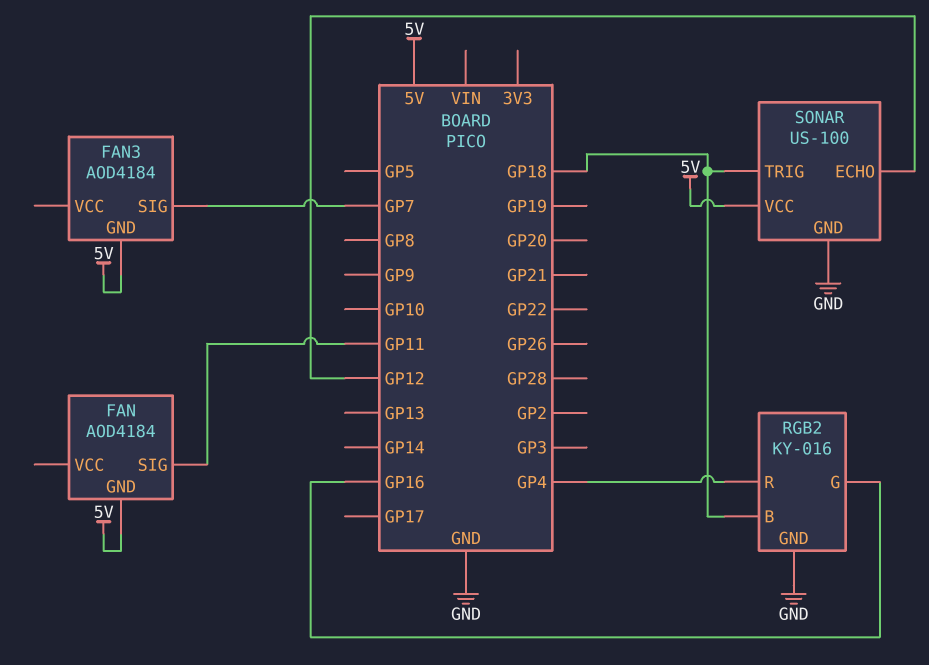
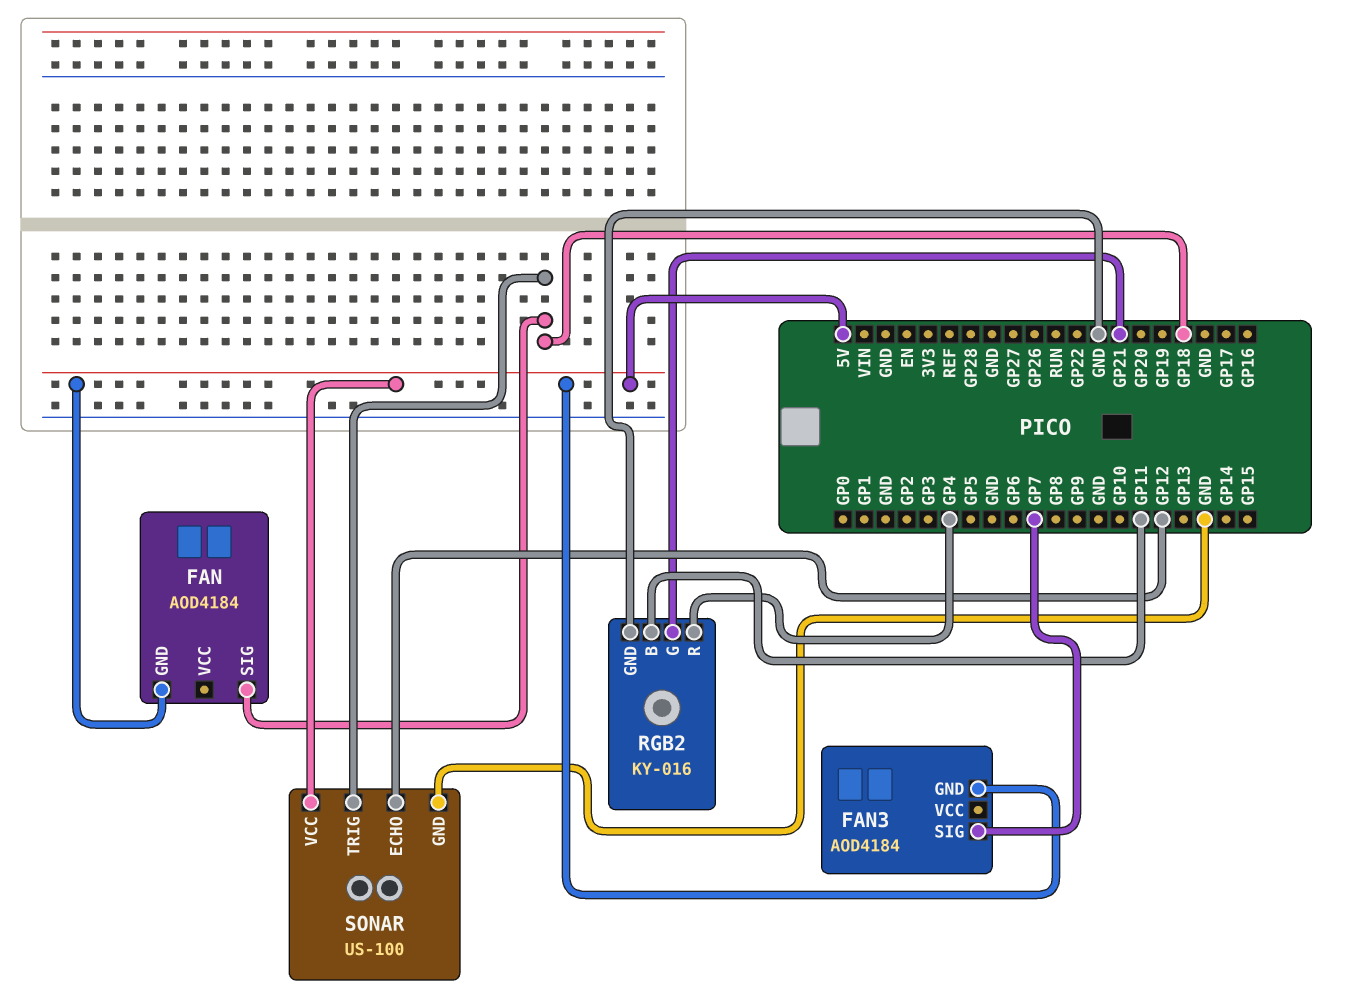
FAN pin SIG: GP11 -> GP18
RGB2 pin B: GP18 -> GP11
RGB2 pin G: GP16 -> GP21

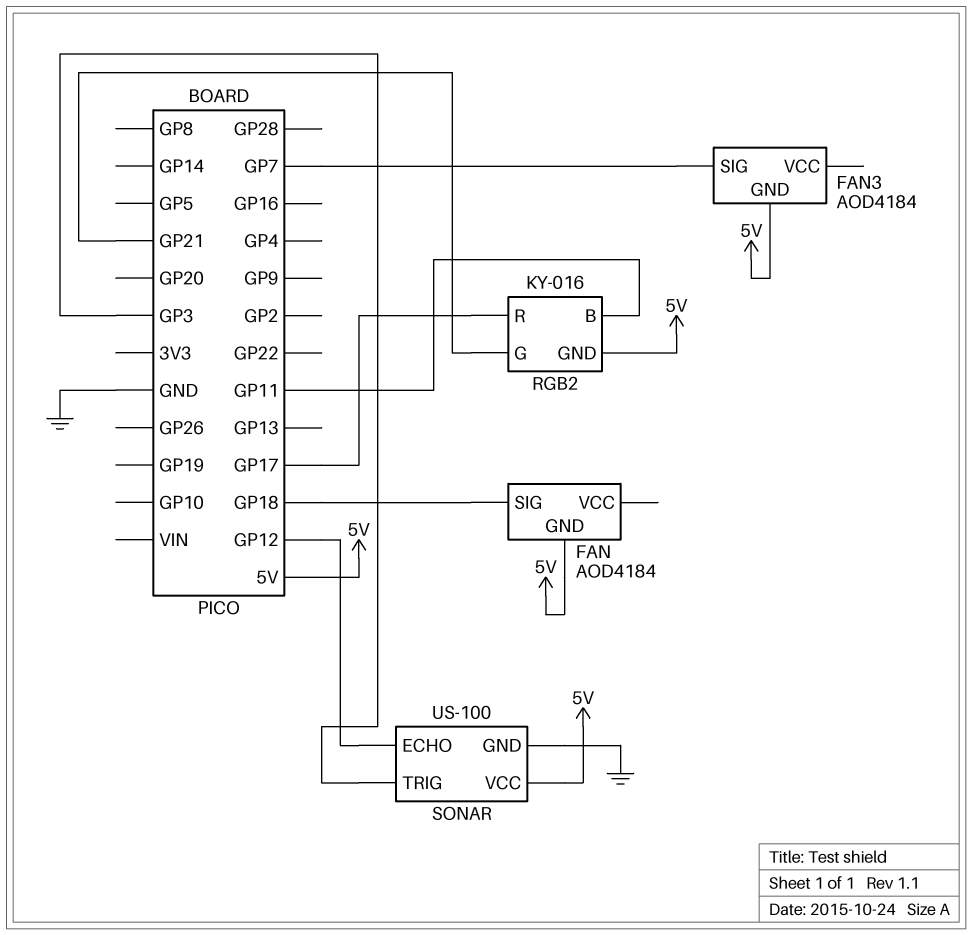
RGB2 pin GND: GND -> 5V
RGB2 pin R: GP4 -> GP17
SONAR pin TRIG: GP18 -> GP3

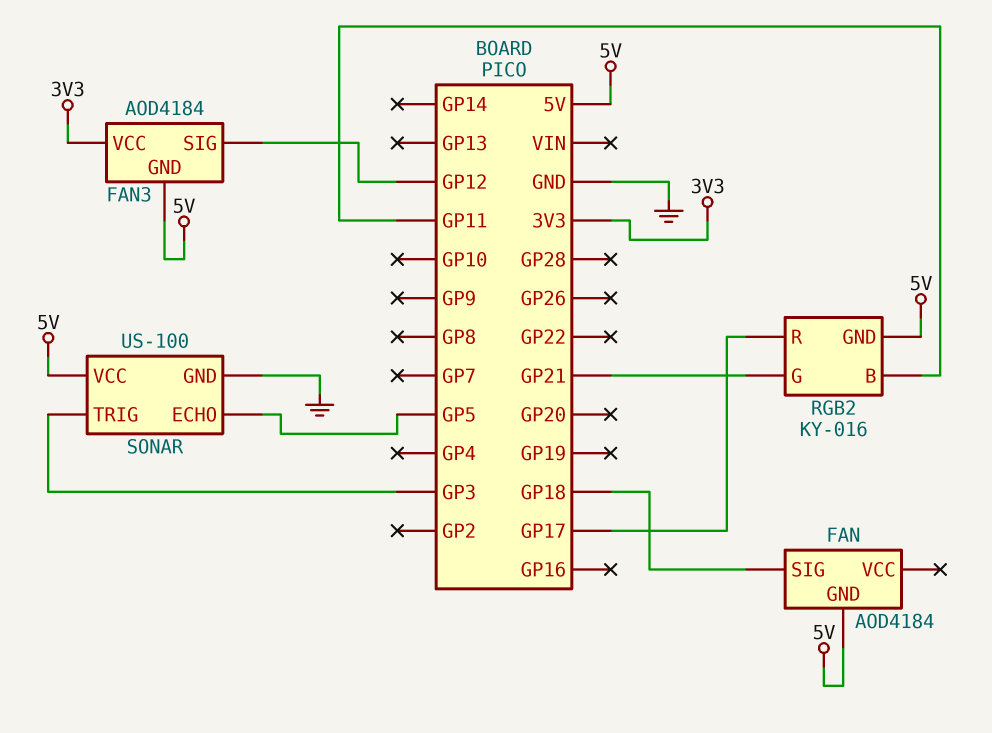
FAN3 pin SIG: GP7 -> GP12
FAN3 pin VCC: none -> 3V3
SONAR pin ECHO: GP12 -> GP5

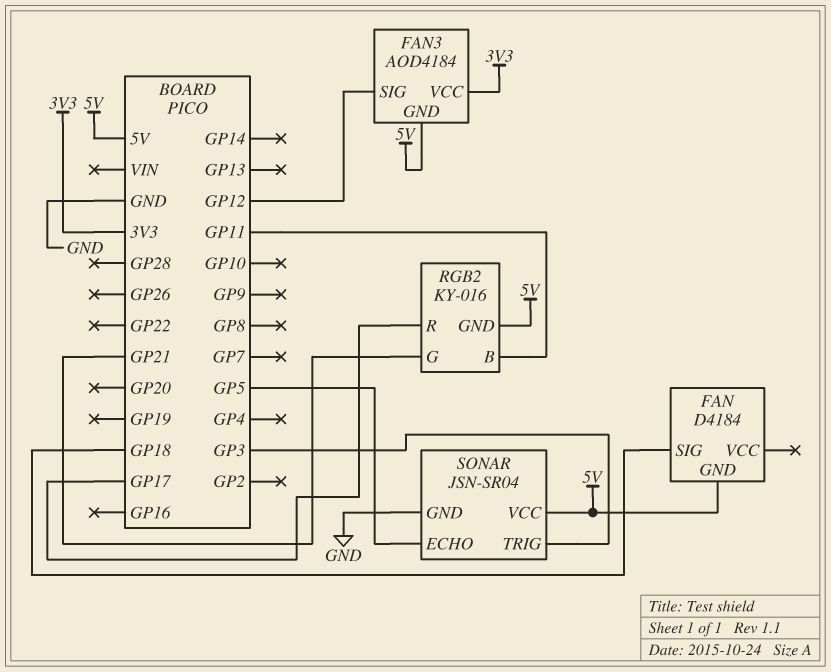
FAN: AOD4184 -> D4184
SONAR: US-100 -> JSN-SR04

